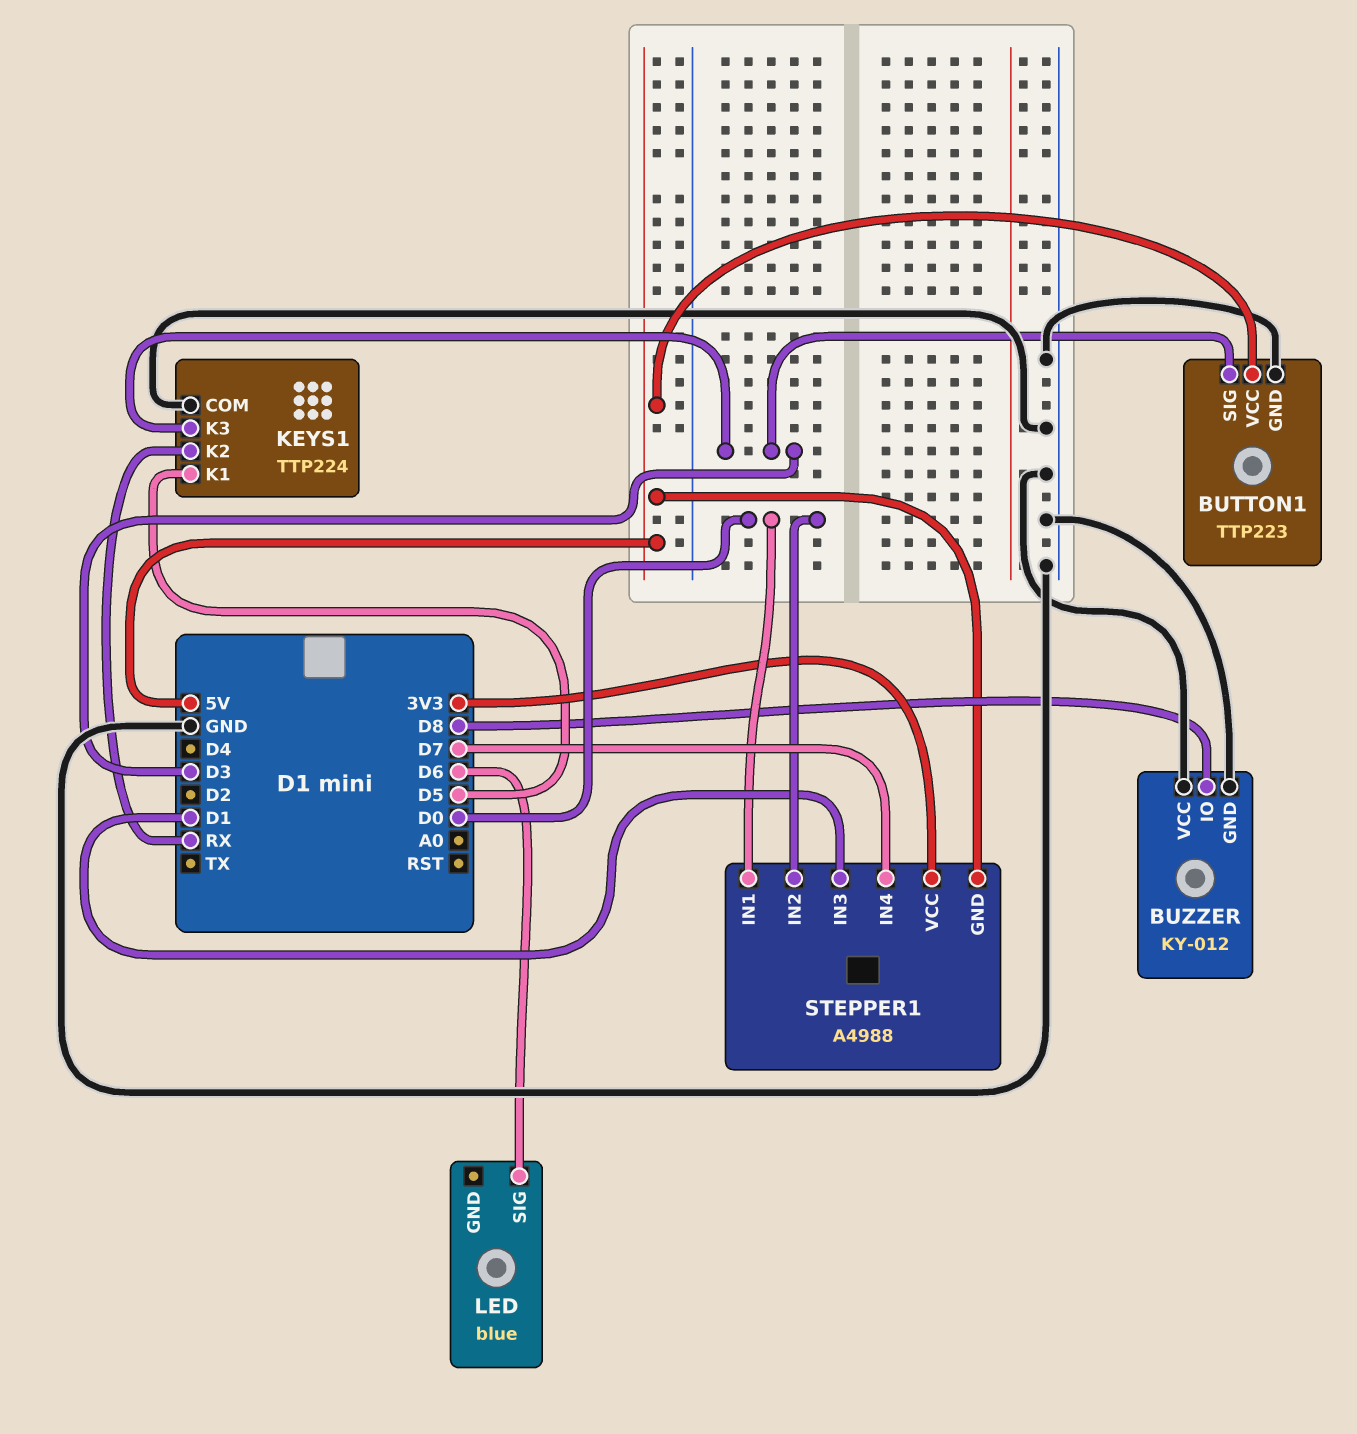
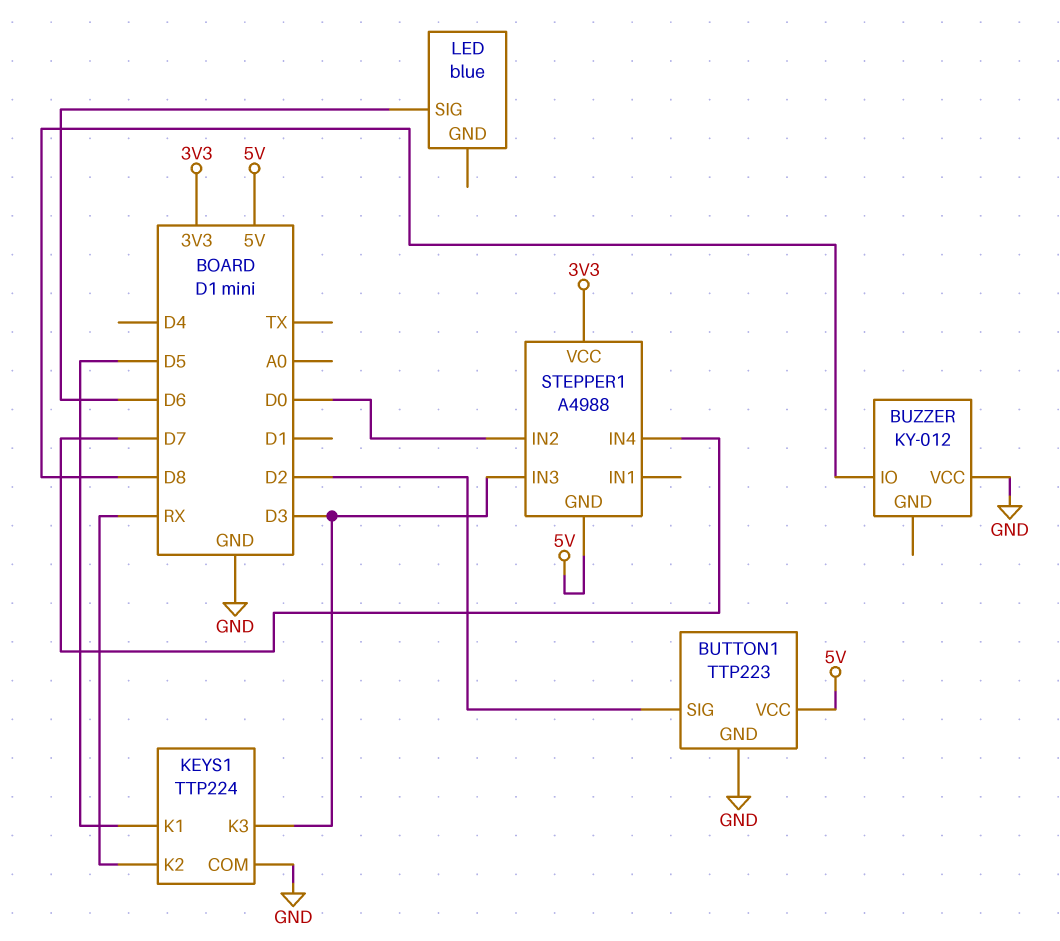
BUTTON1 pin SIG: D3 -> D2
BUZZER pin GND: GND -> none
STEPPER1 pin IN1: D0 -> none
STEPPER1 pin IN3: D1 -> D3

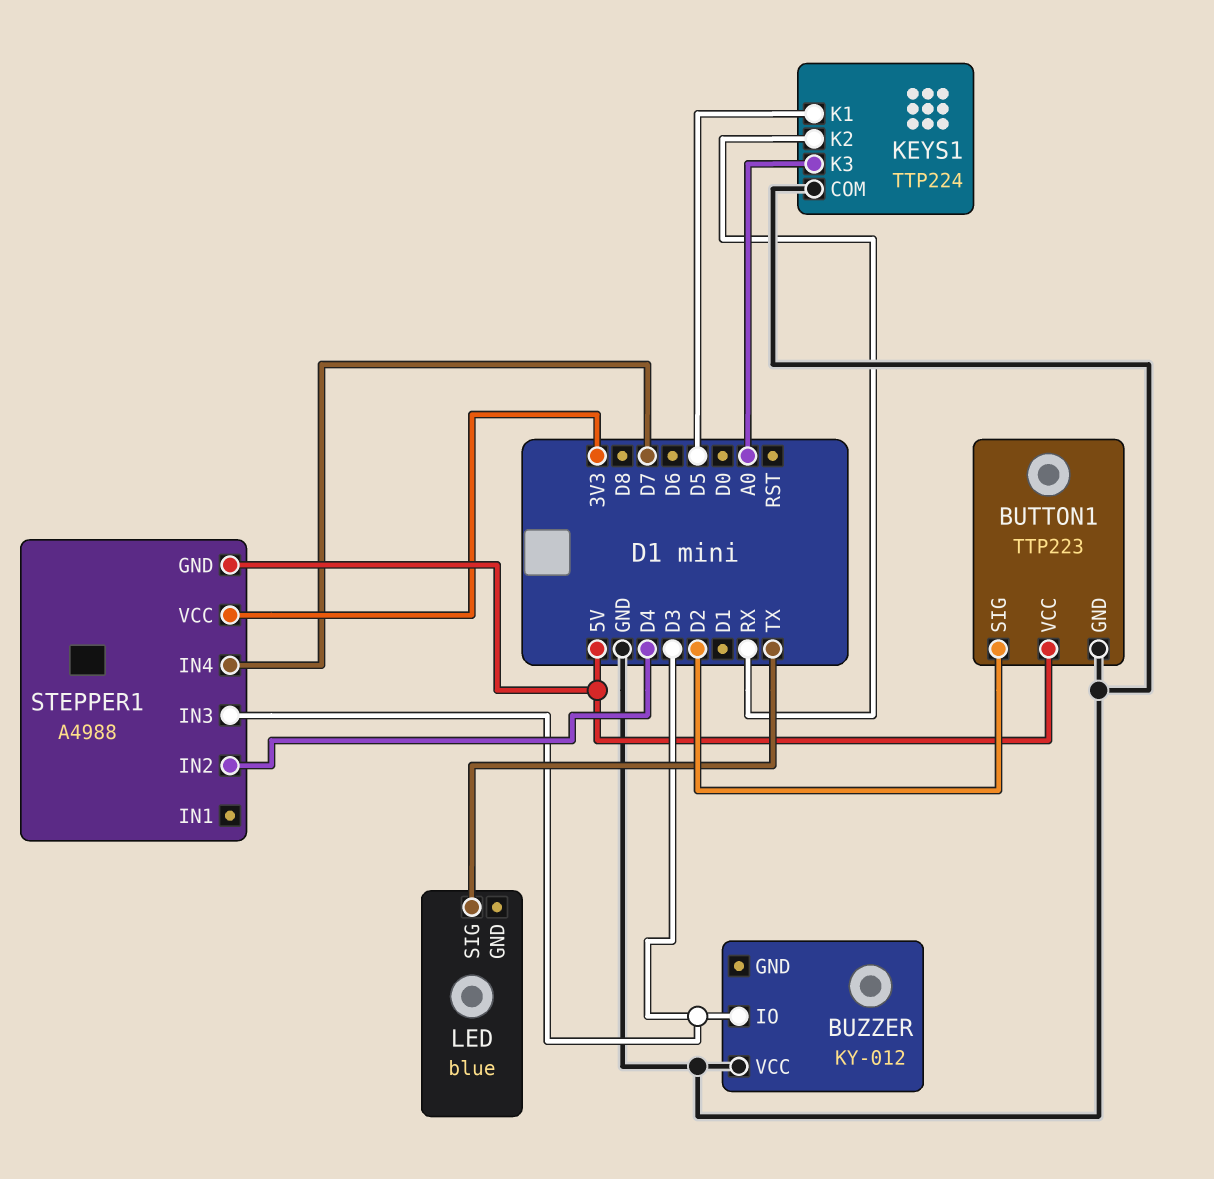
BUZZER pin IO: D8 -> D3
KEYS1 pin K3: D3 -> A0
LED pin SIG: D6 -> TX
STEPPER1 pin IN2: D0 -> D4

